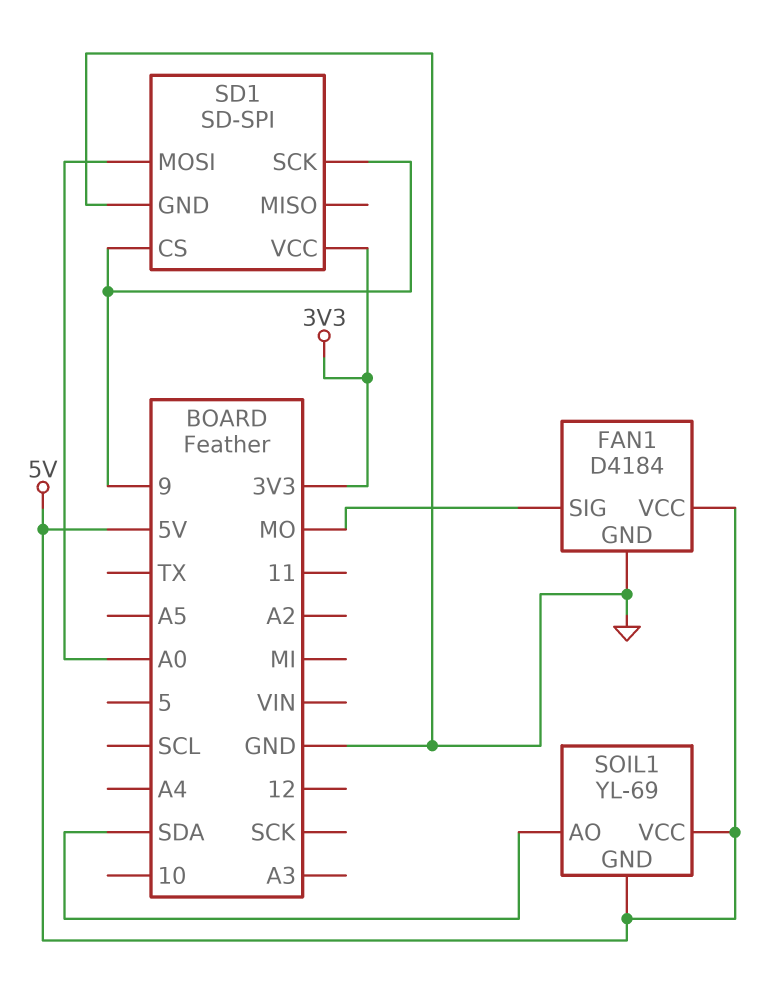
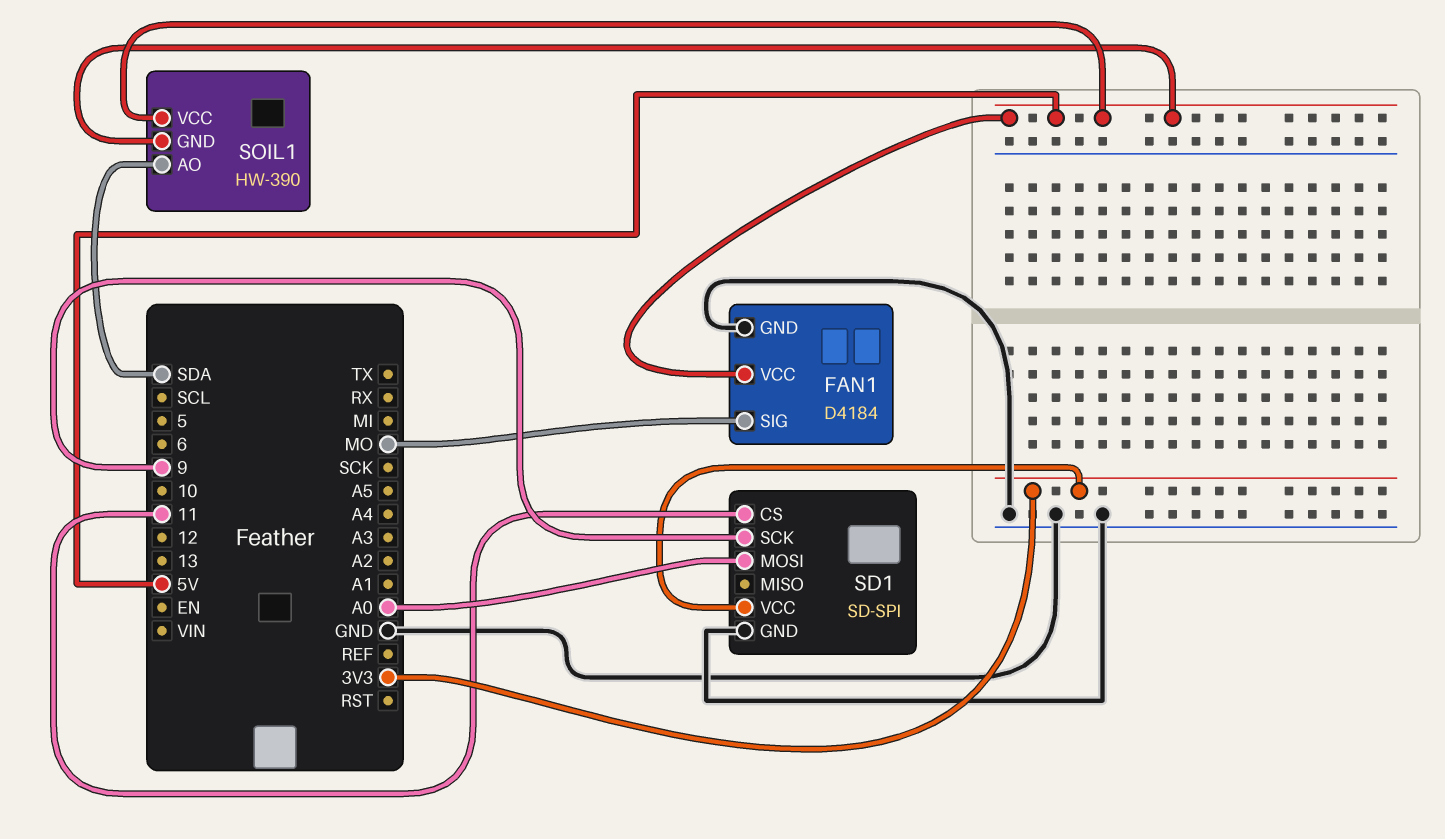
SD1 pin CS: 9 -> 11
SOIL1: YL-69 -> HW-390

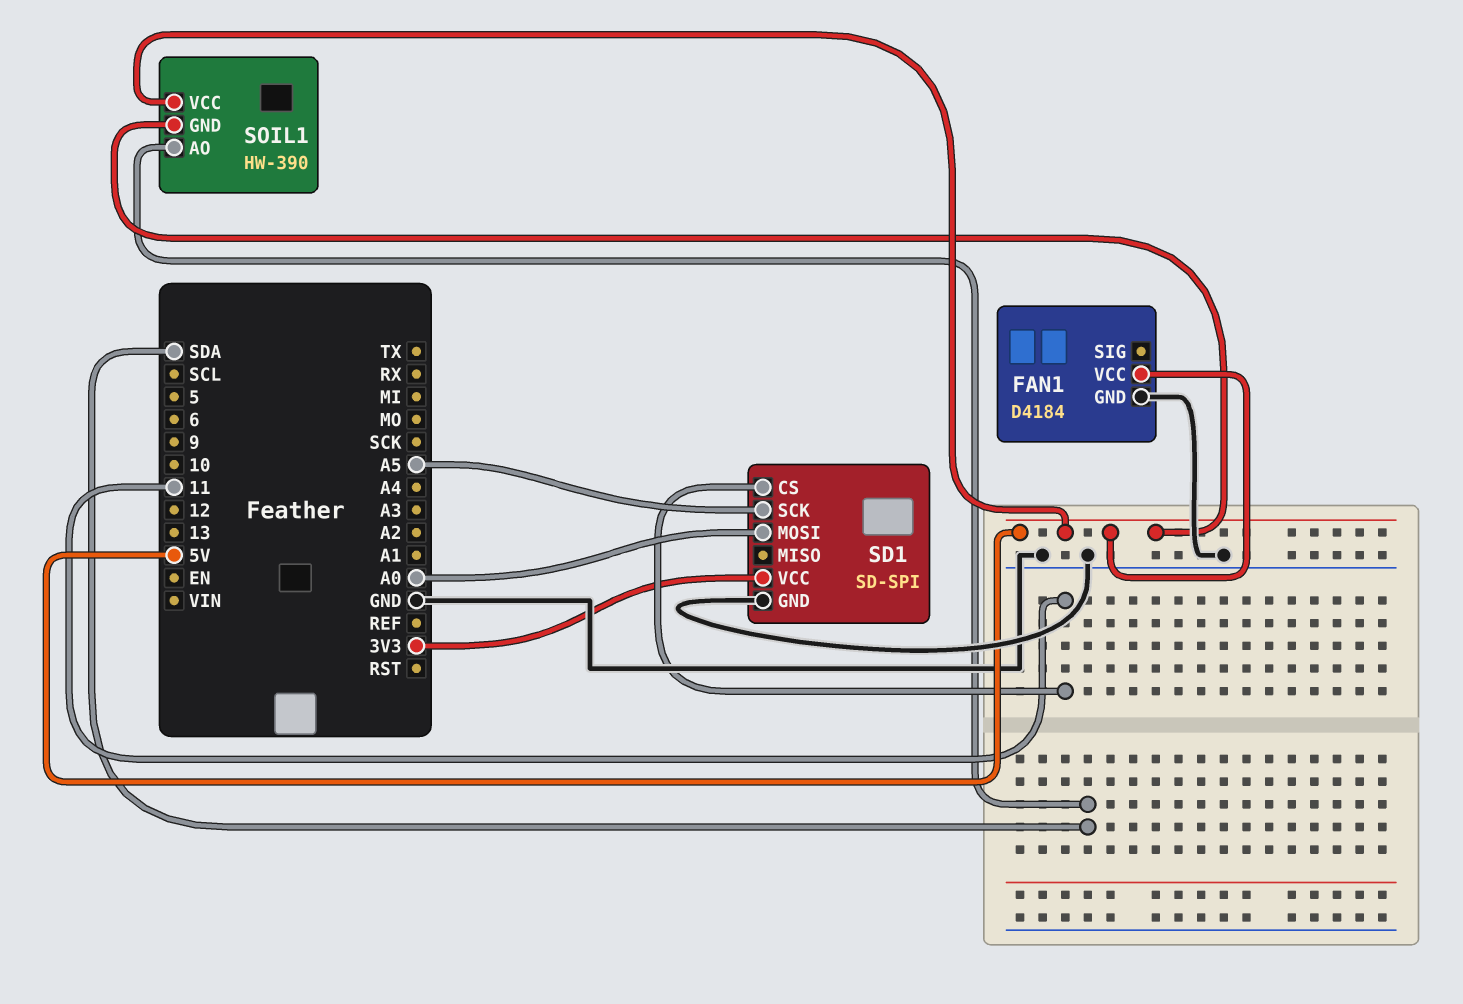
FAN1 pin SIG: MO -> none
SD1 pin SCK: 9 -> A5

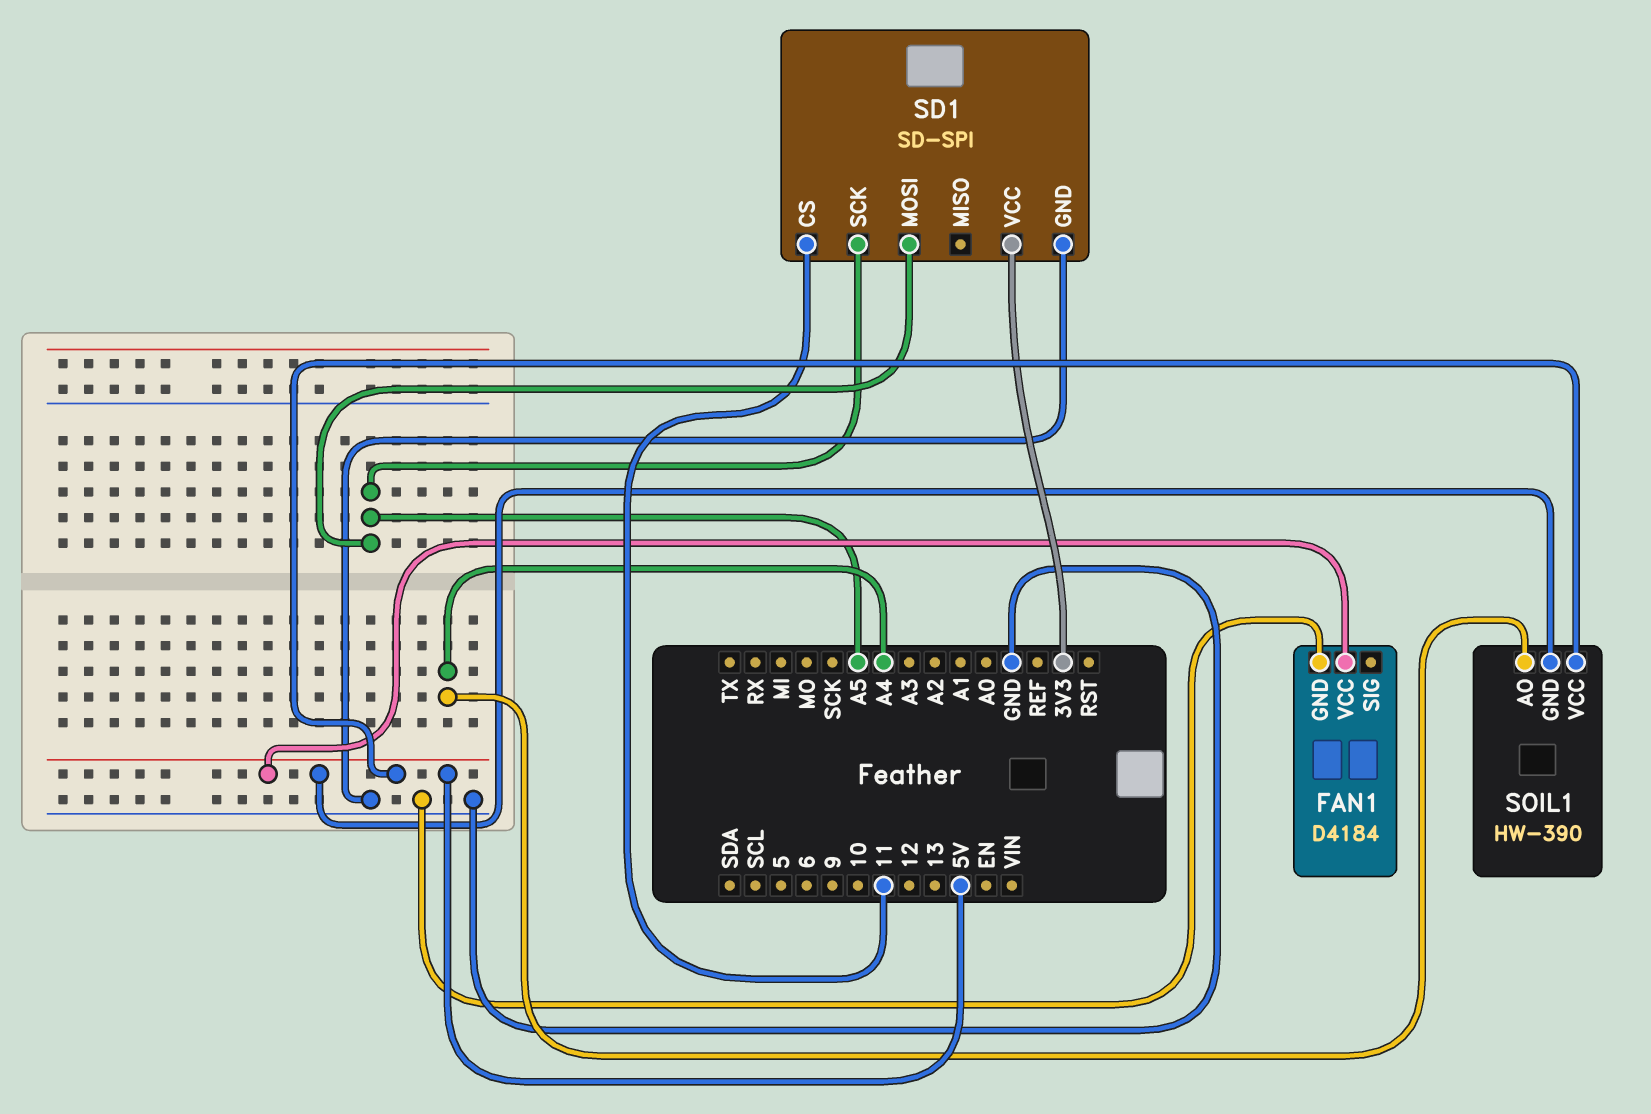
SD1 pin MOSI: A0 -> A5
SOIL1 pin AO: SDA -> A4

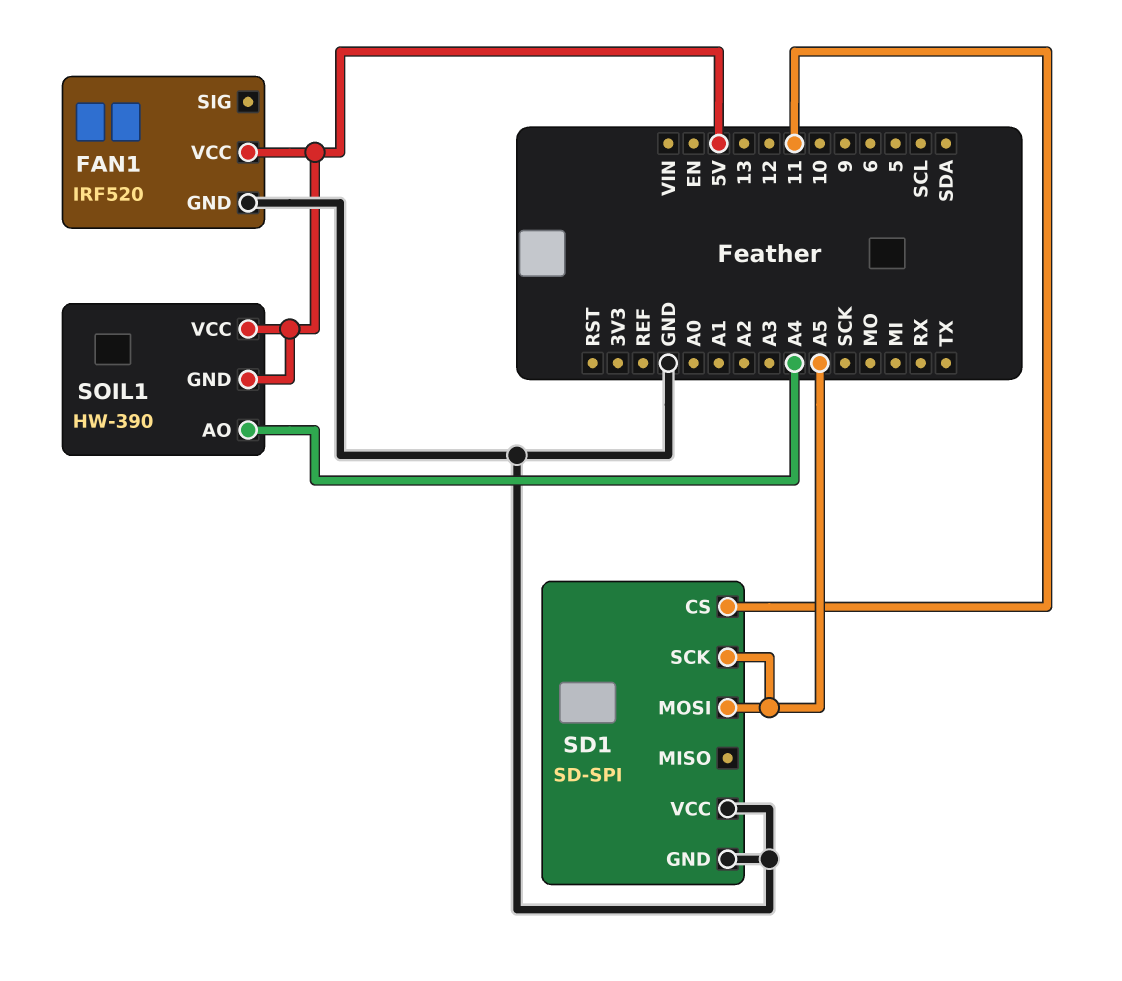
FAN1: D4184 -> IRF520
SD1 pin VCC: 3V3 -> GND

